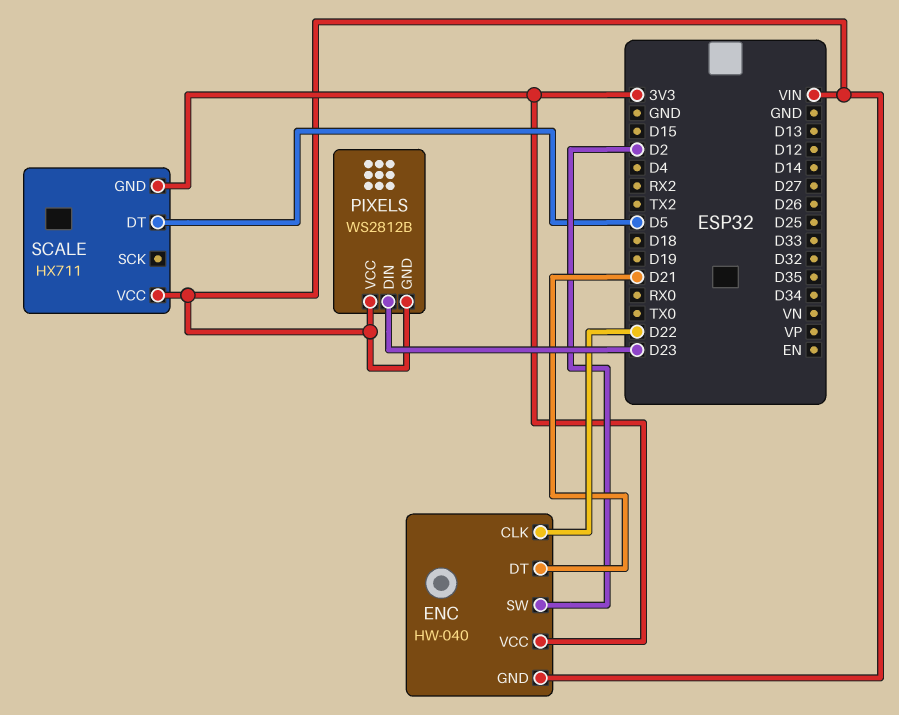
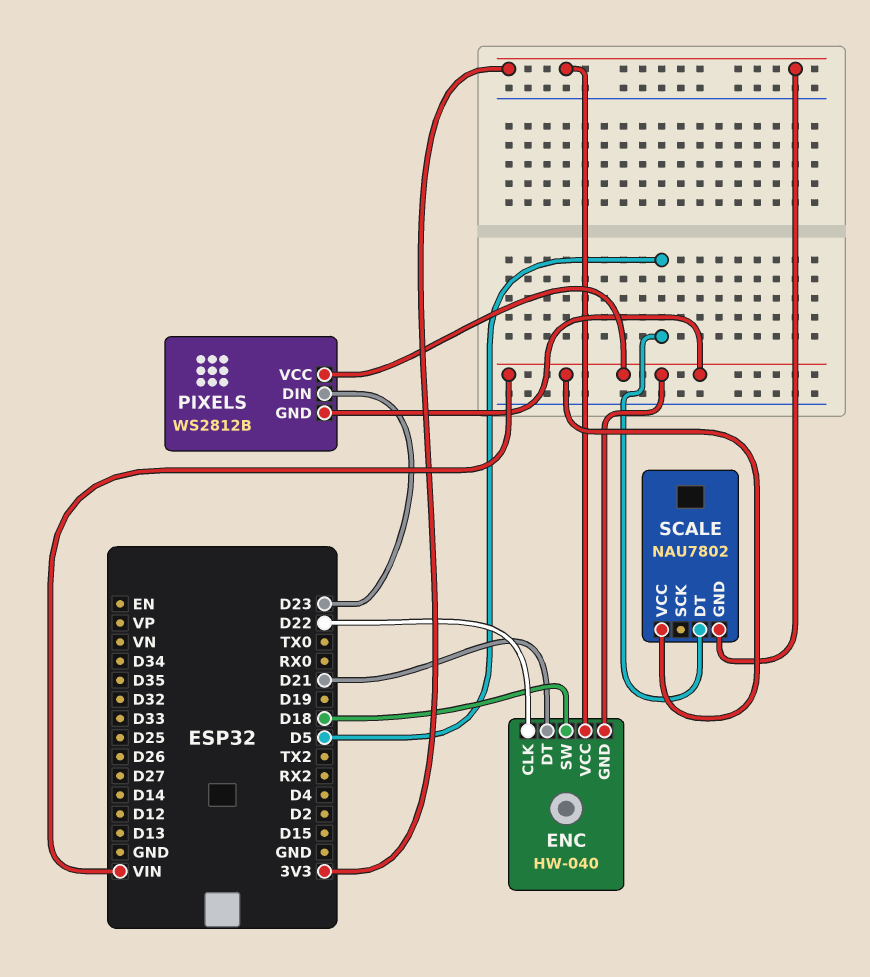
ENC pin SW: D2 -> D18
SCALE: HX711 -> NAU7802

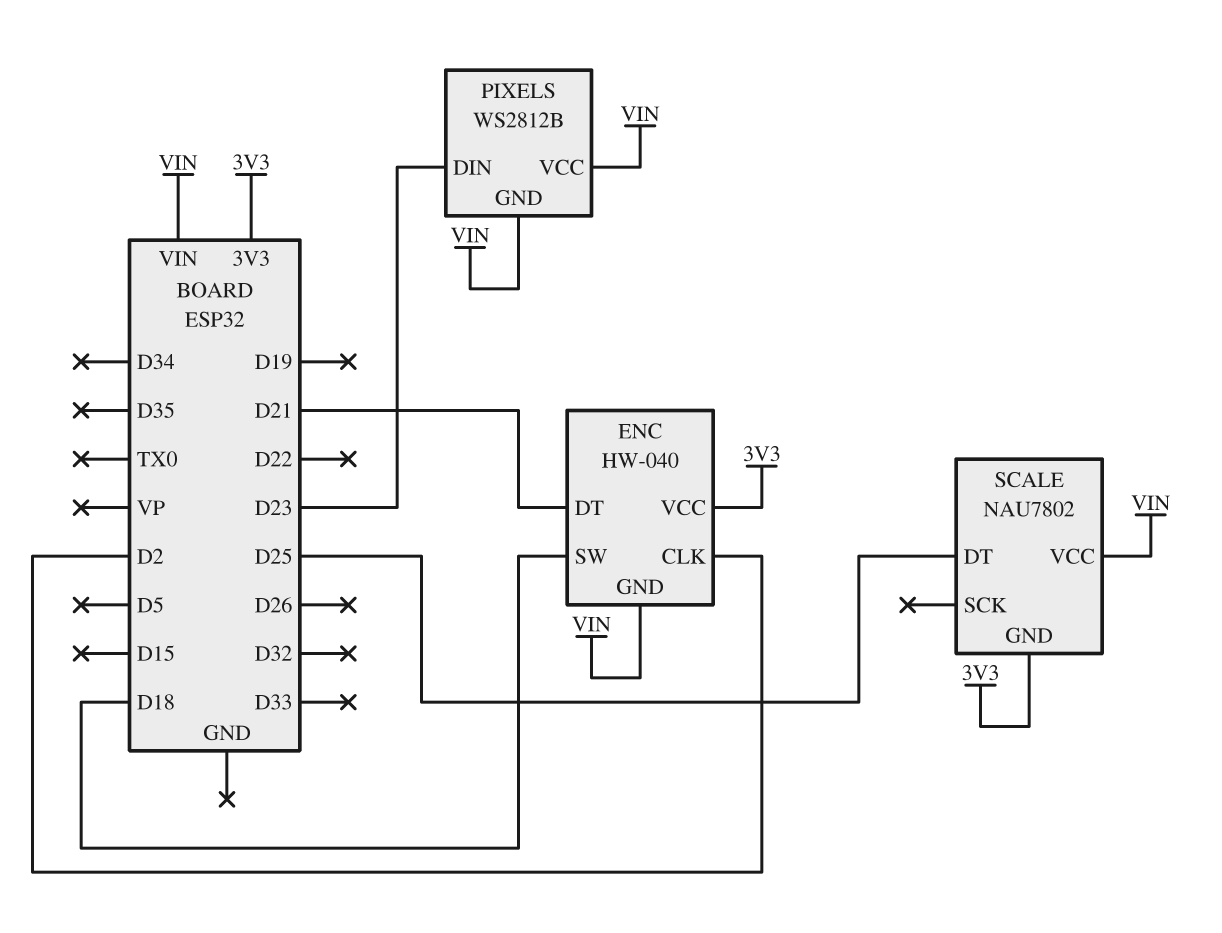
ENC pin CLK: D22 -> D2
SCALE pin DT: D5 -> D25

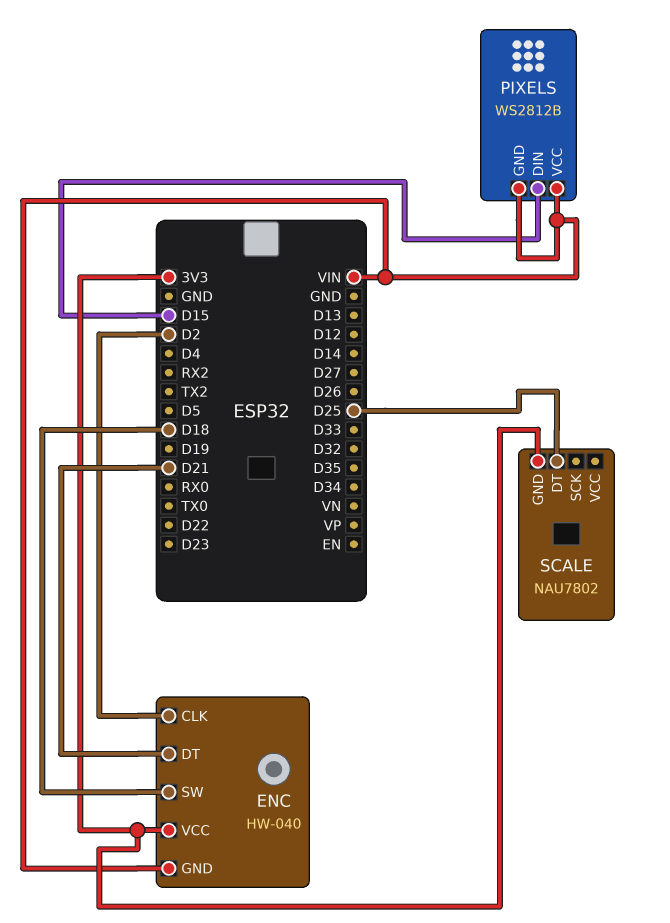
PIXELS pin DIN: D23 -> D15
SCALE pin VCC: VIN -> none

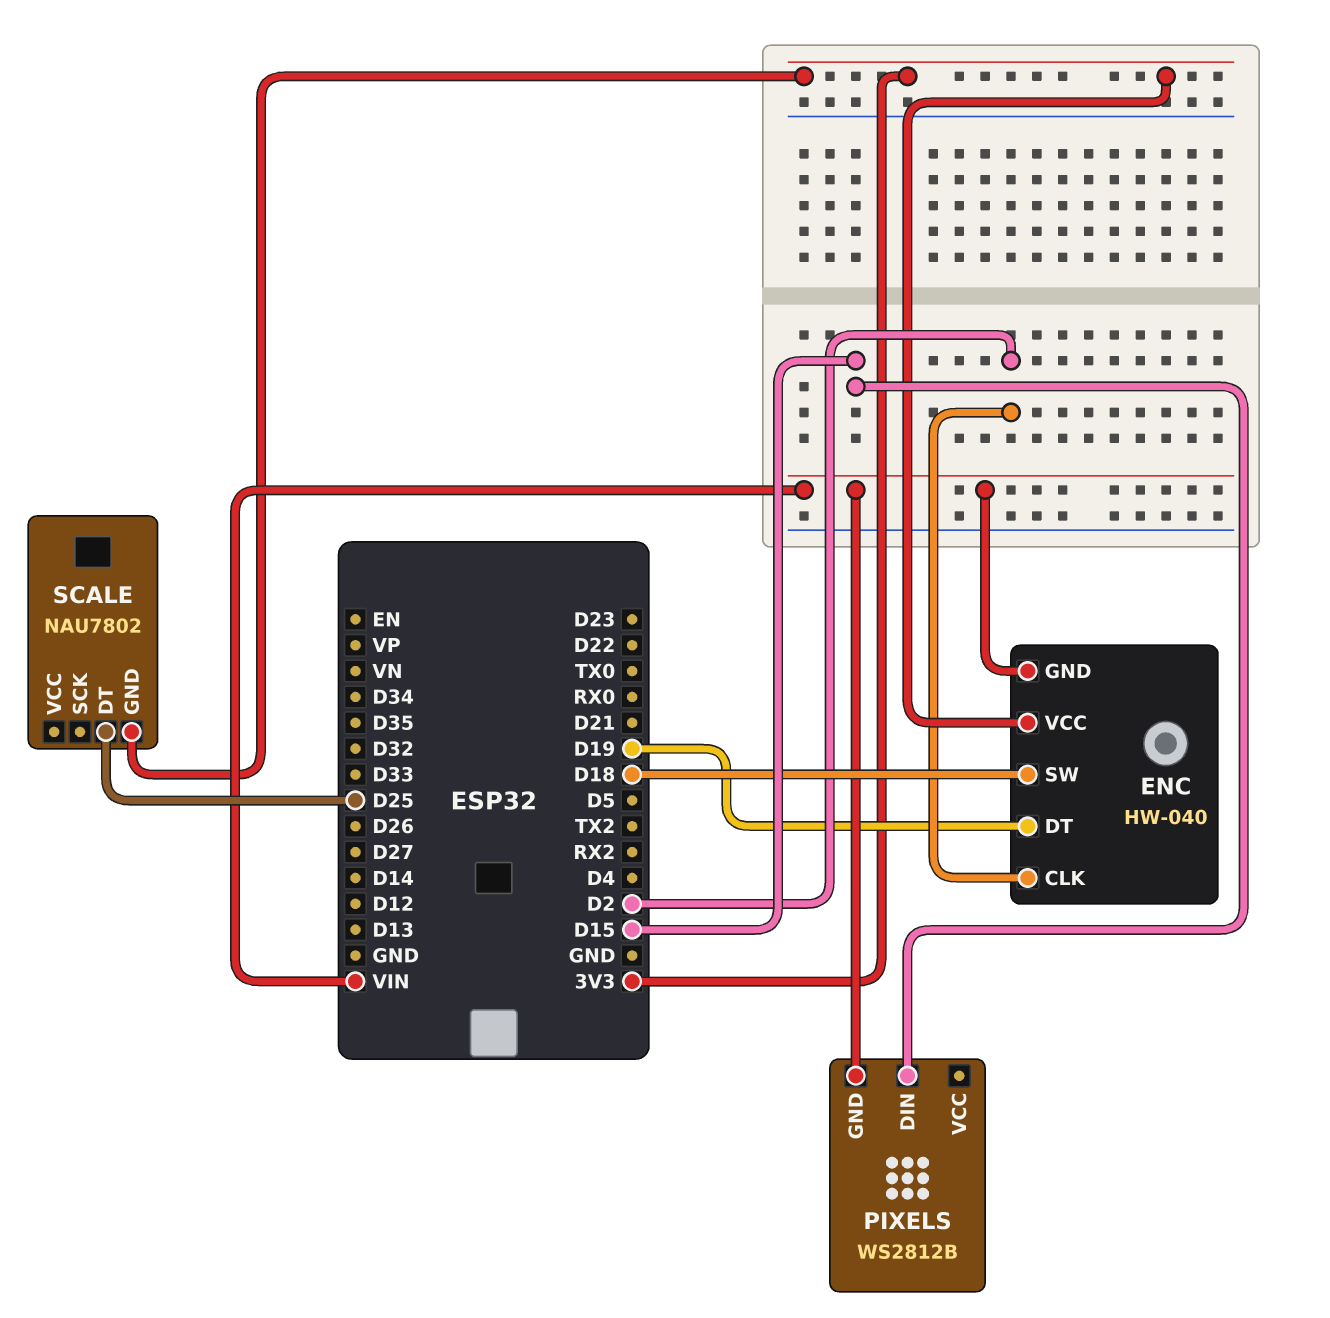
ENC pin DT: D21 -> D19
PIXELS pin VCC: VIN -> none

